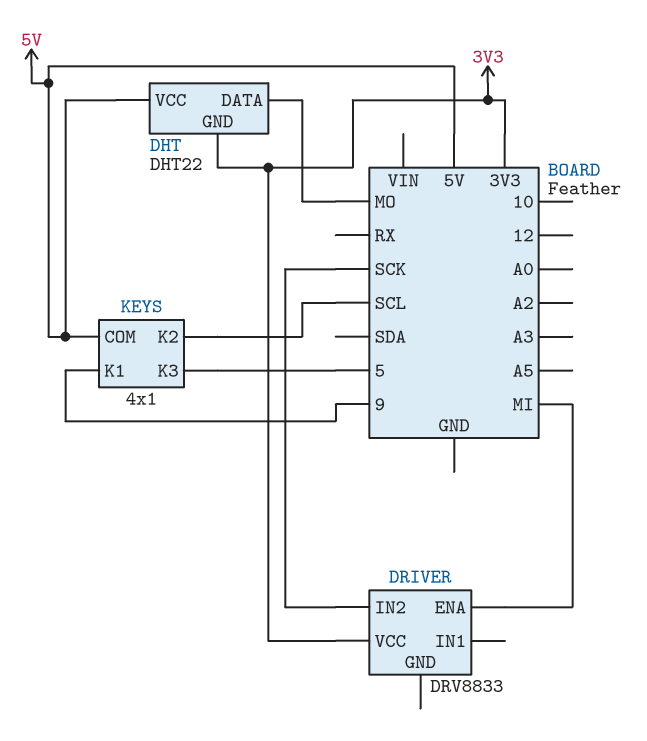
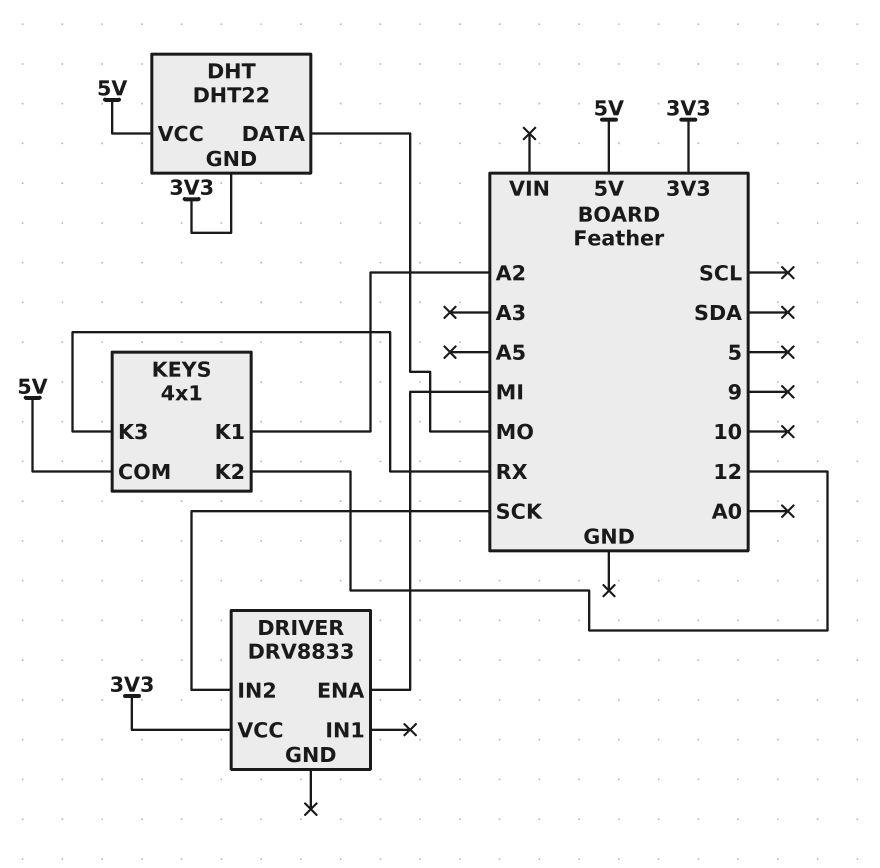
KEYS pin K1: 9 -> A2
KEYS pin K2: SCL -> 12
KEYS pin K3: 5 -> RX

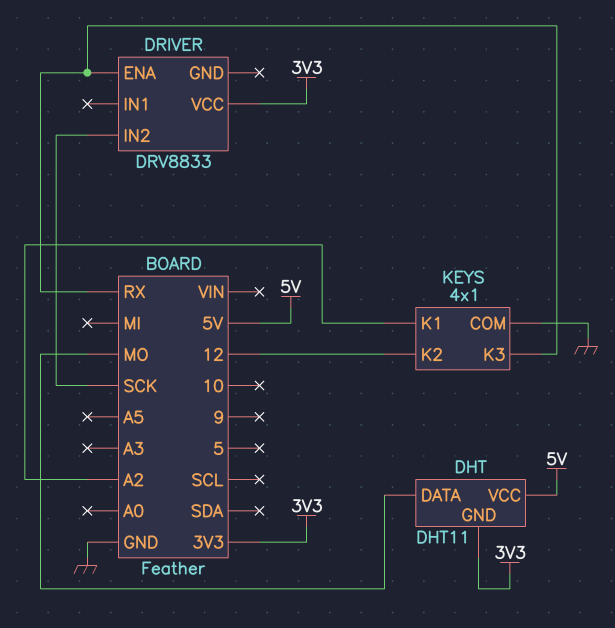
DHT: DHT22 -> DHT11
DRIVER pin ENA: MI -> RX
KEYS pin COM: 5V -> GND

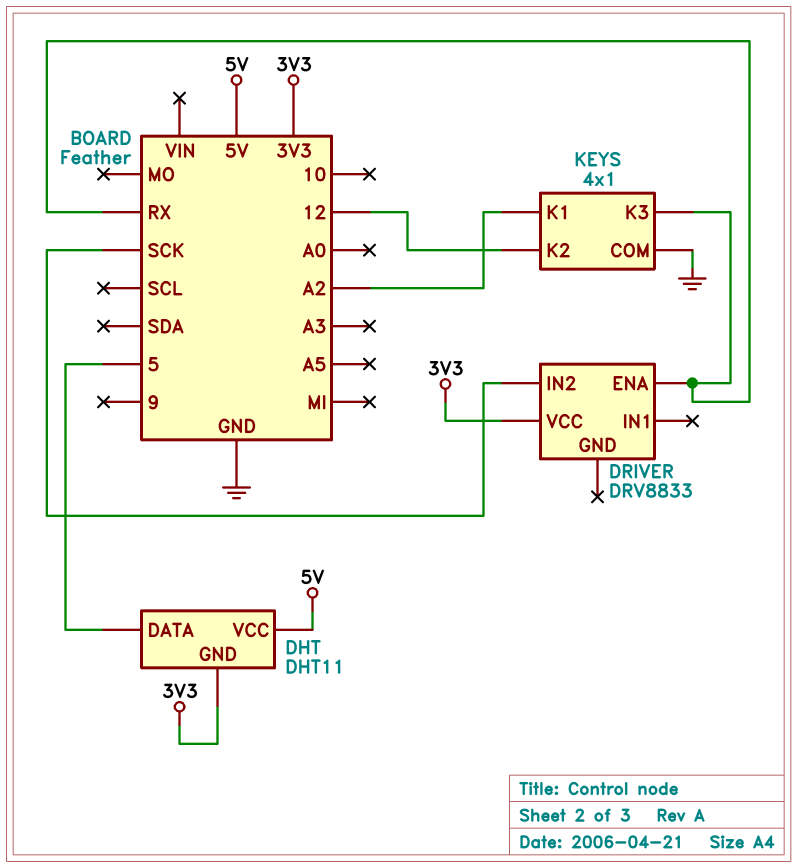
DHT pin DATA: MO -> 5

